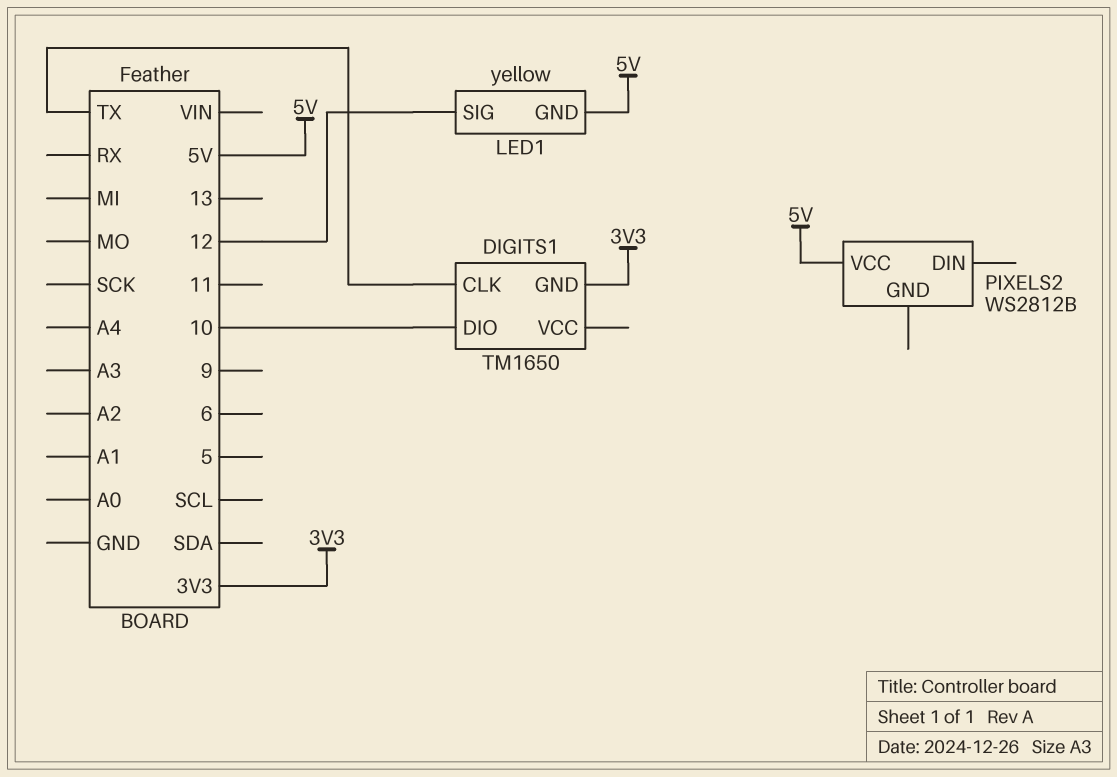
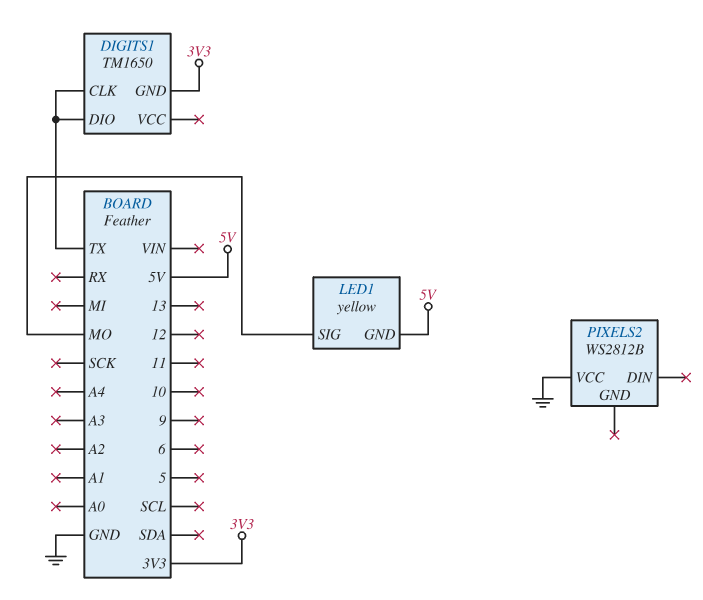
DIGITS1 pin DIO: 10 -> TX
LED1 pin SIG: 12 -> MO
PIXELS2 pin VCC: 5V -> GND

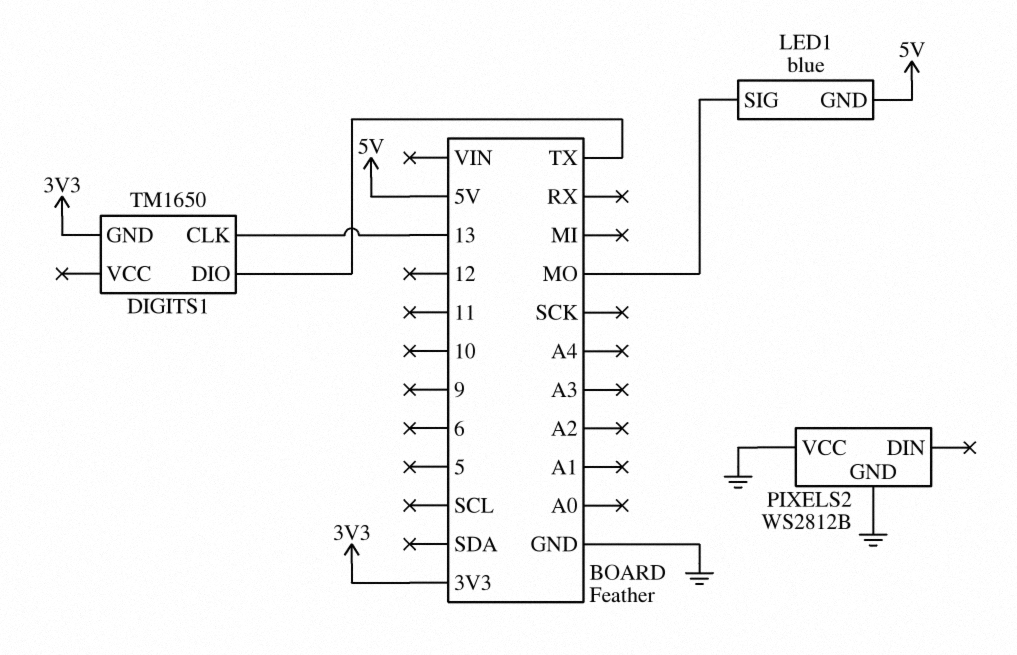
DIGITS1 pin CLK: TX -> 13
LED1: yellow -> blue
PIXELS2 pin GND: none -> GND

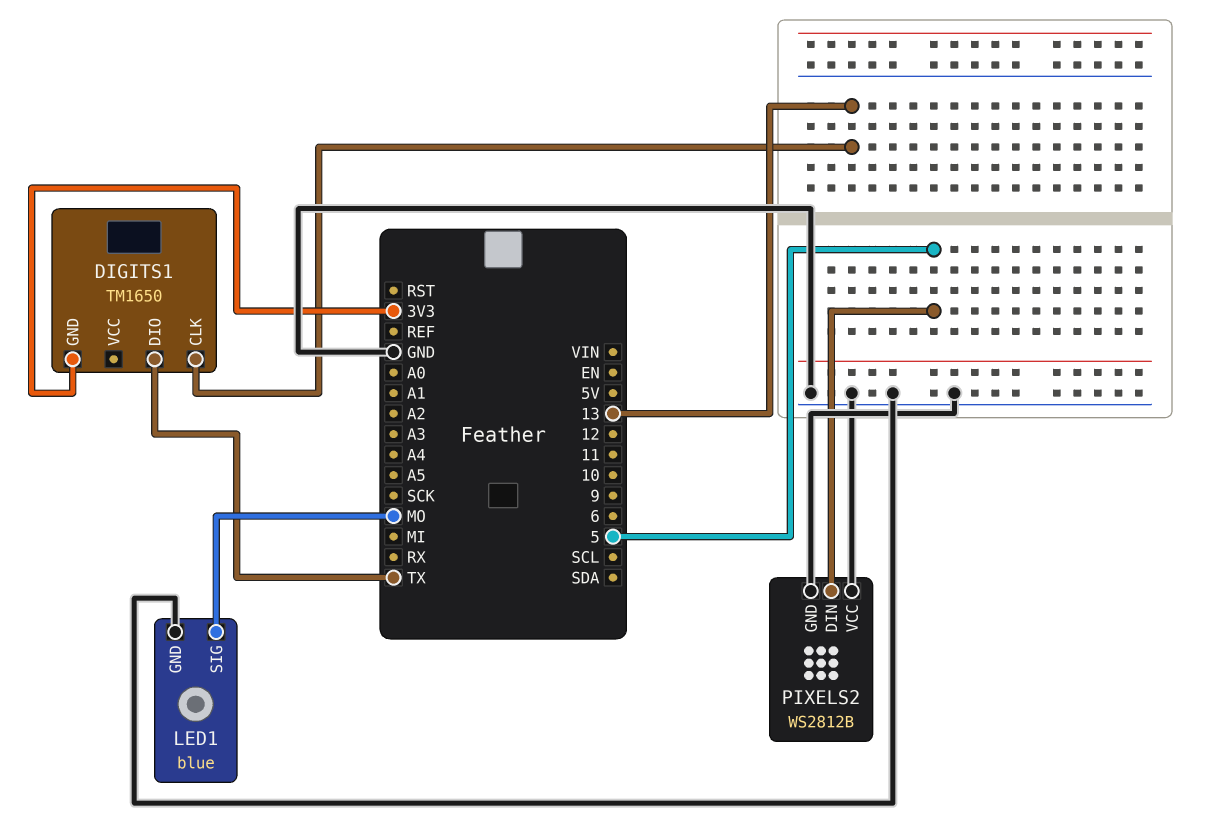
LED1 pin GND: 5V -> GND
PIXELS2 pin DIN: none -> 5

